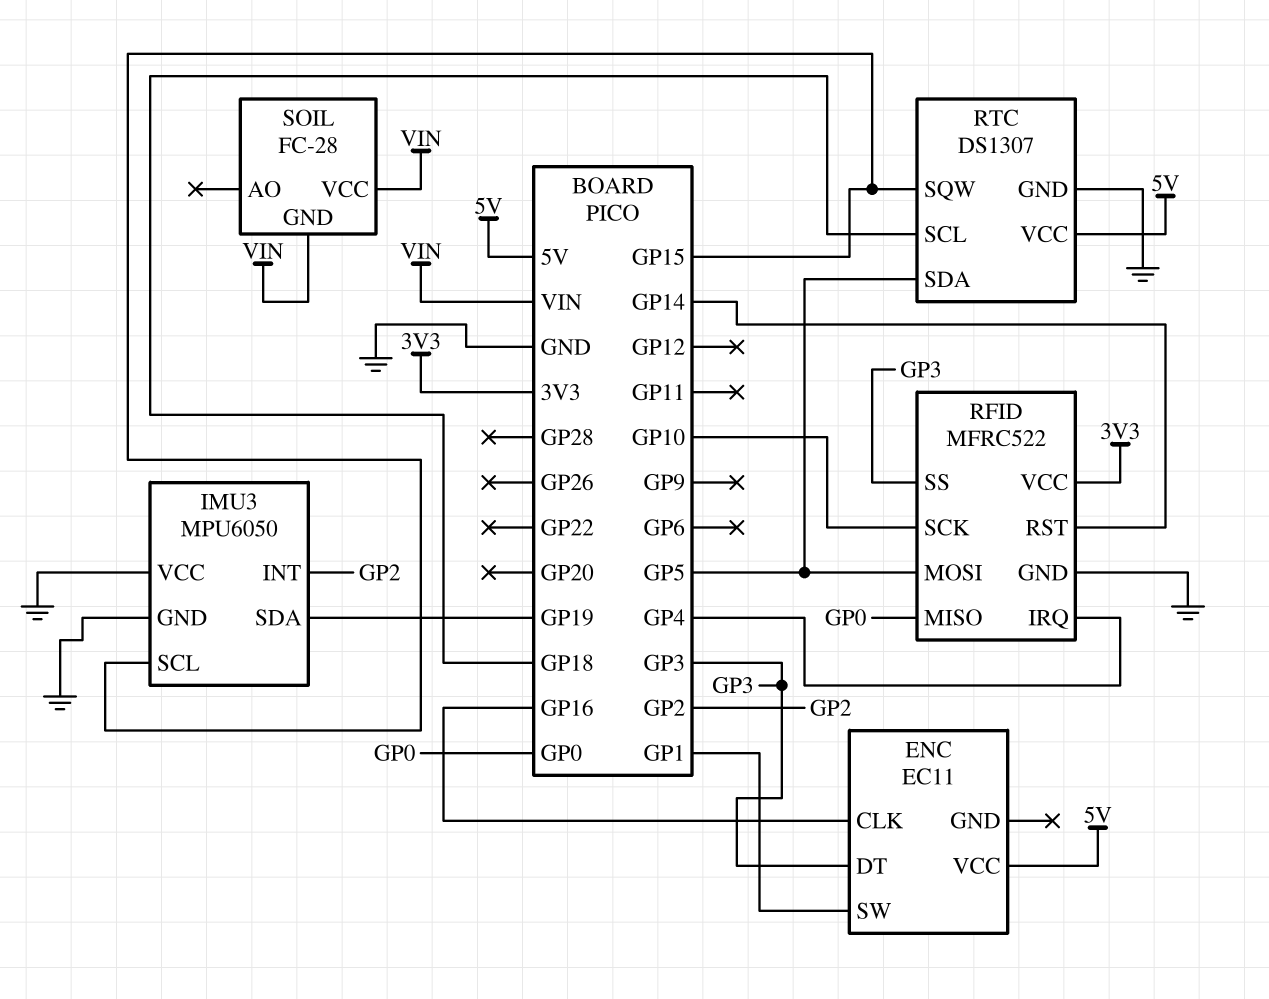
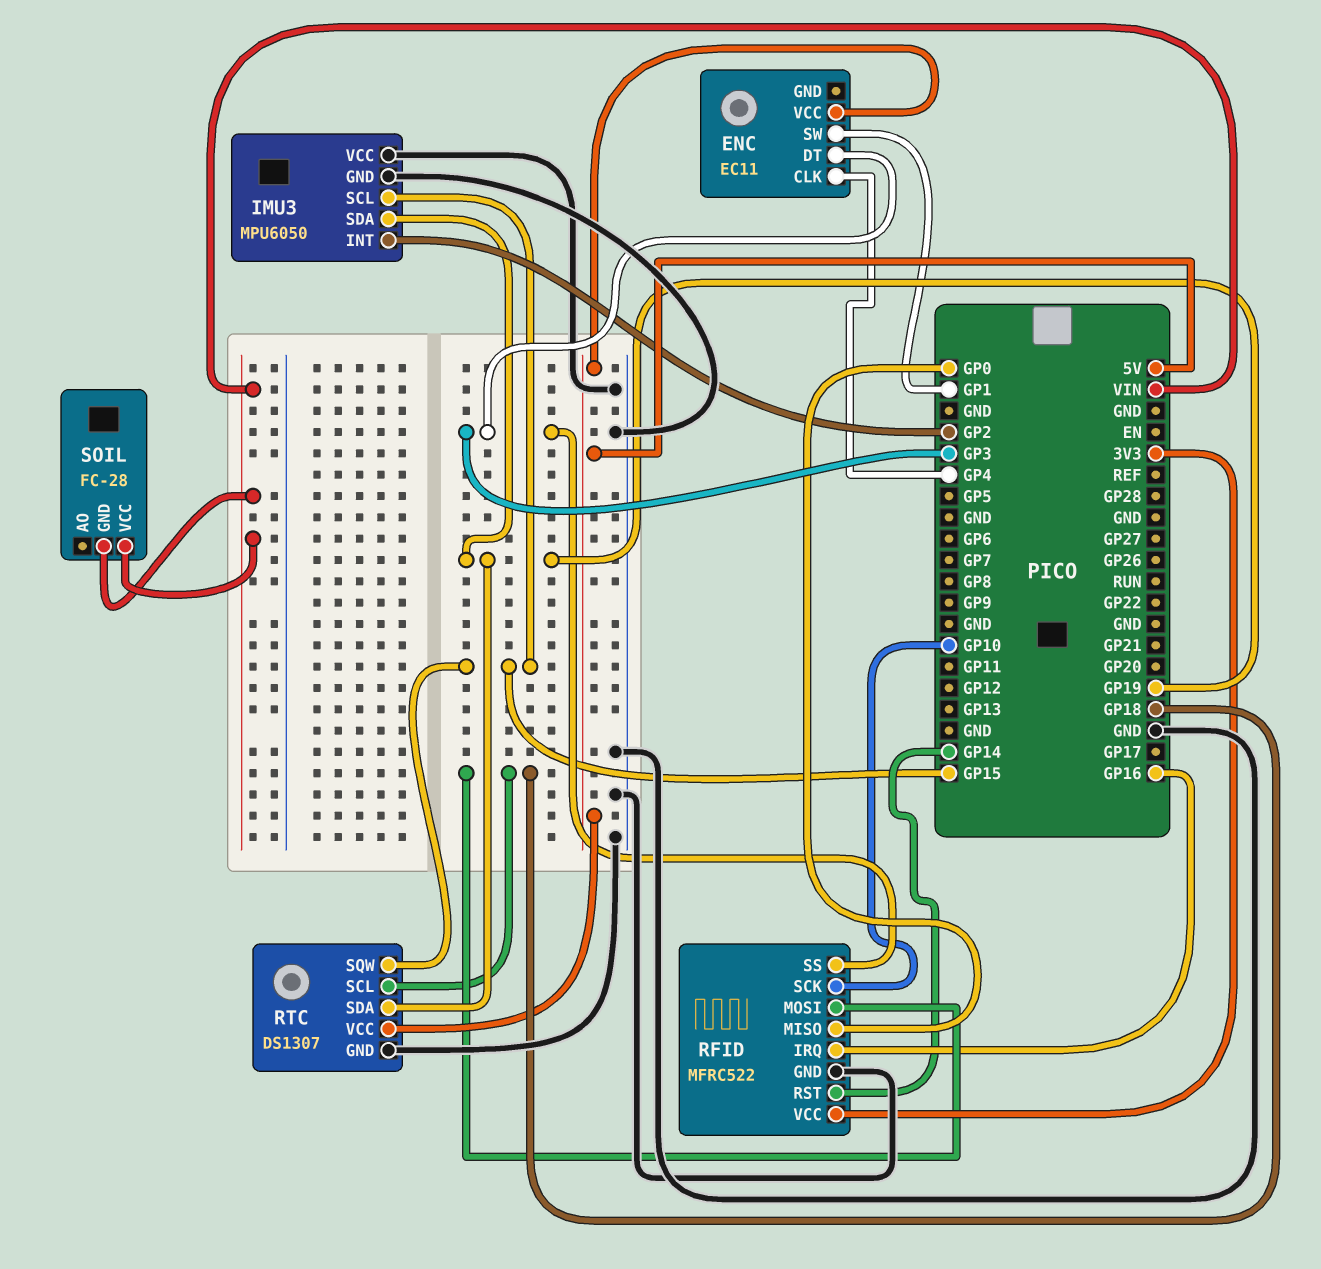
ENC pin CLK: GP16 -> GP4
RFID pin IRQ: GP4 -> GP16
RFID pin MOSI: GP5 -> GP18
RTC pin SDA: GP5 -> GP19

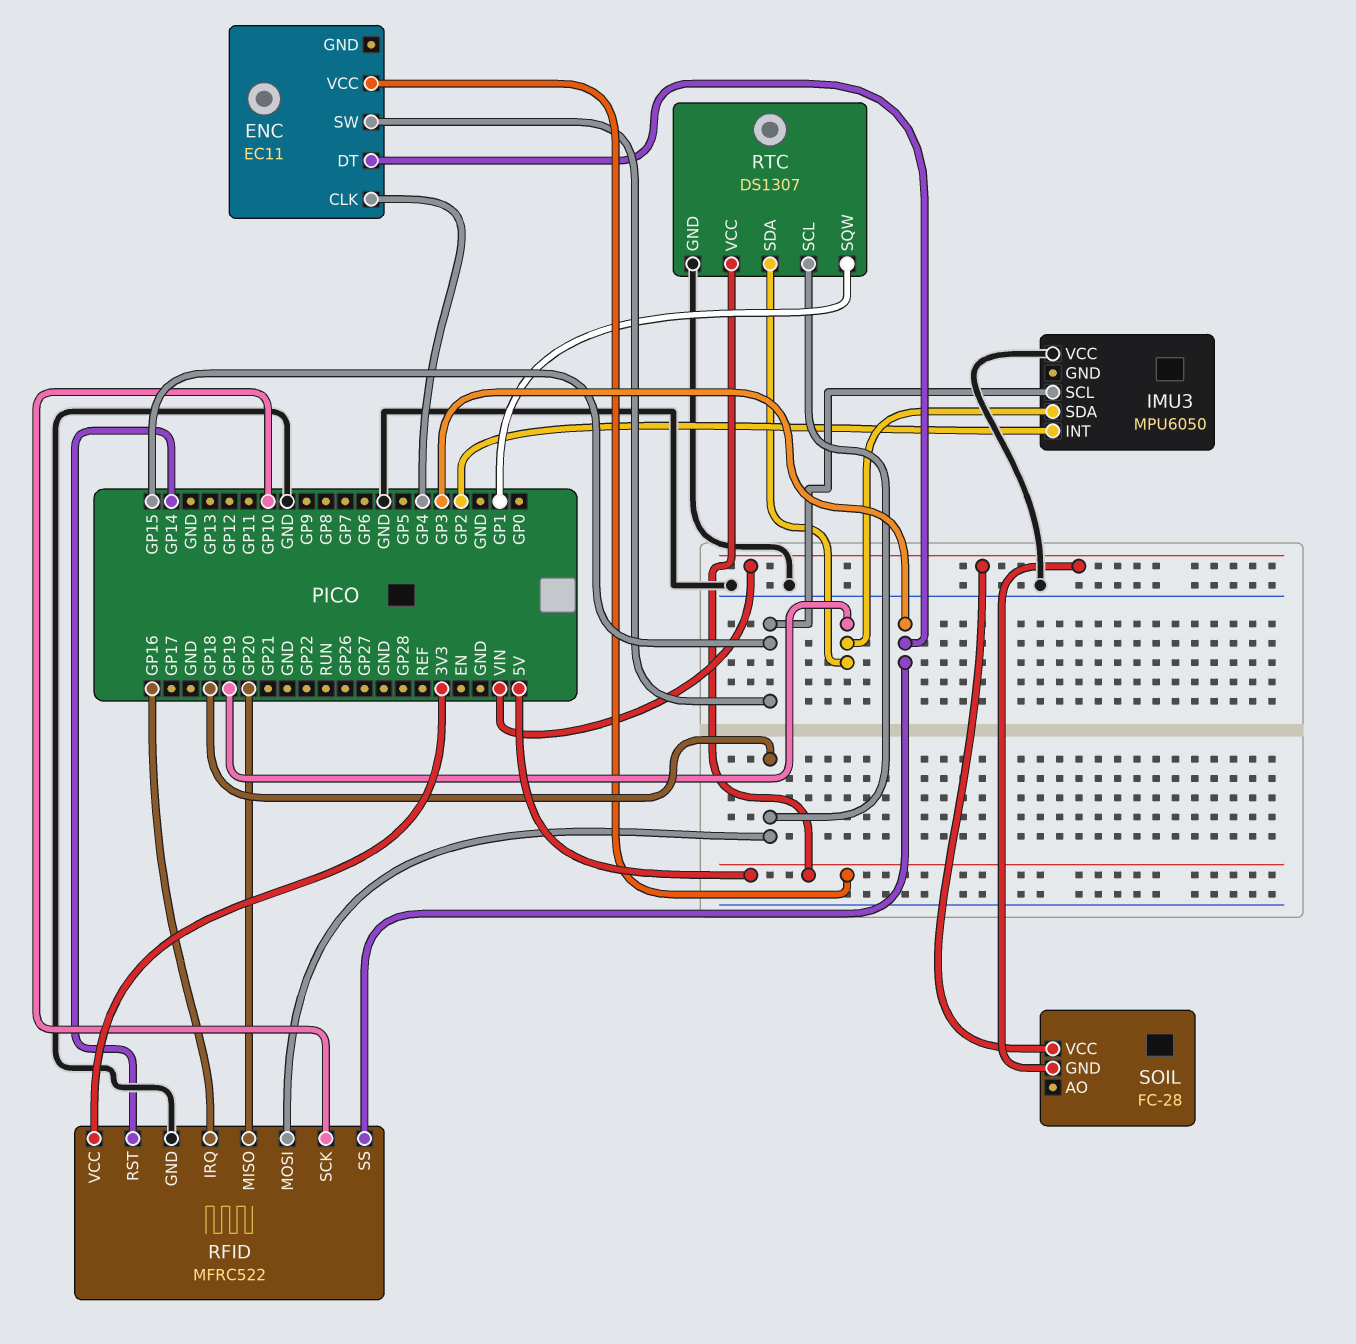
ENC pin SW: GP1 -> GP15
IMU3 pin GND: GND -> none
RFID pin MISO: GP0 -> GP20
RTC pin SQW: GP15 -> GP1

